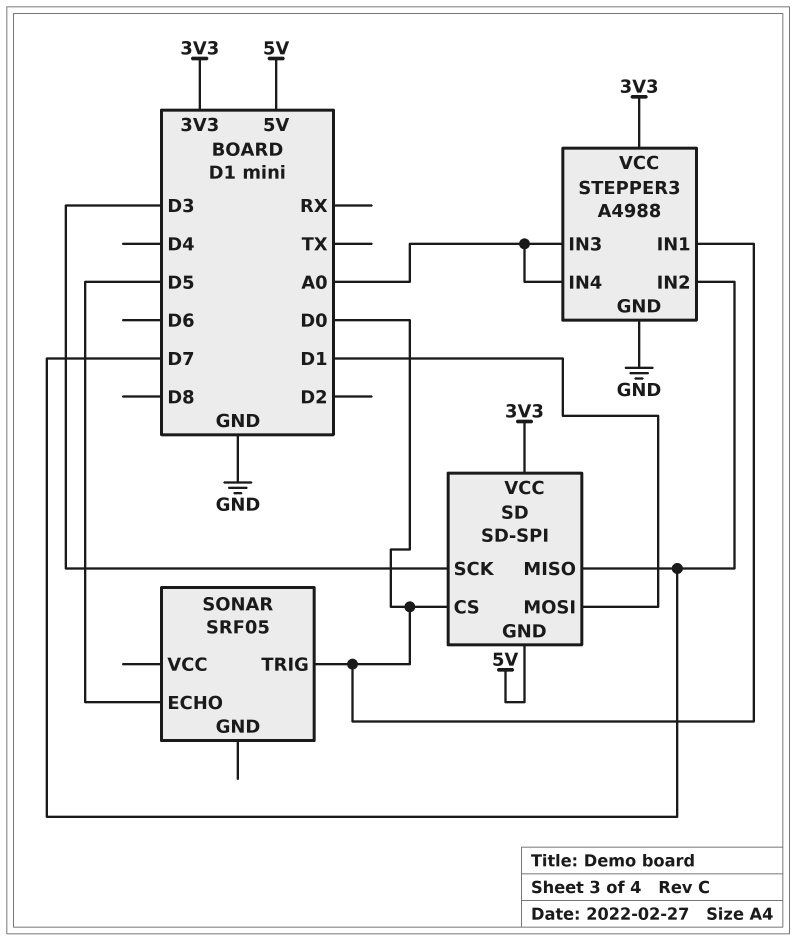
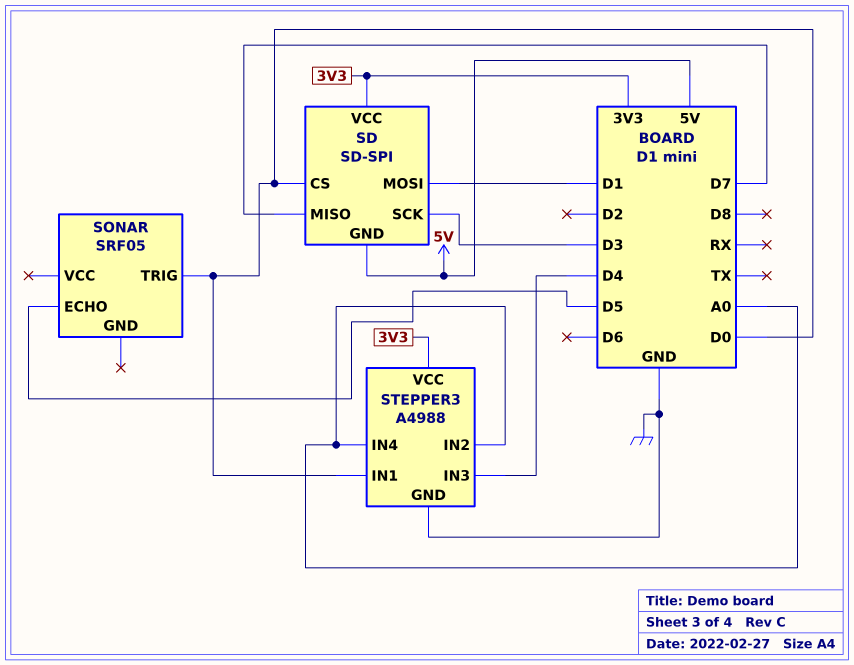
STEPPER3 pin IN2: D7 -> A0
STEPPER3 pin IN3: A0 -> D4

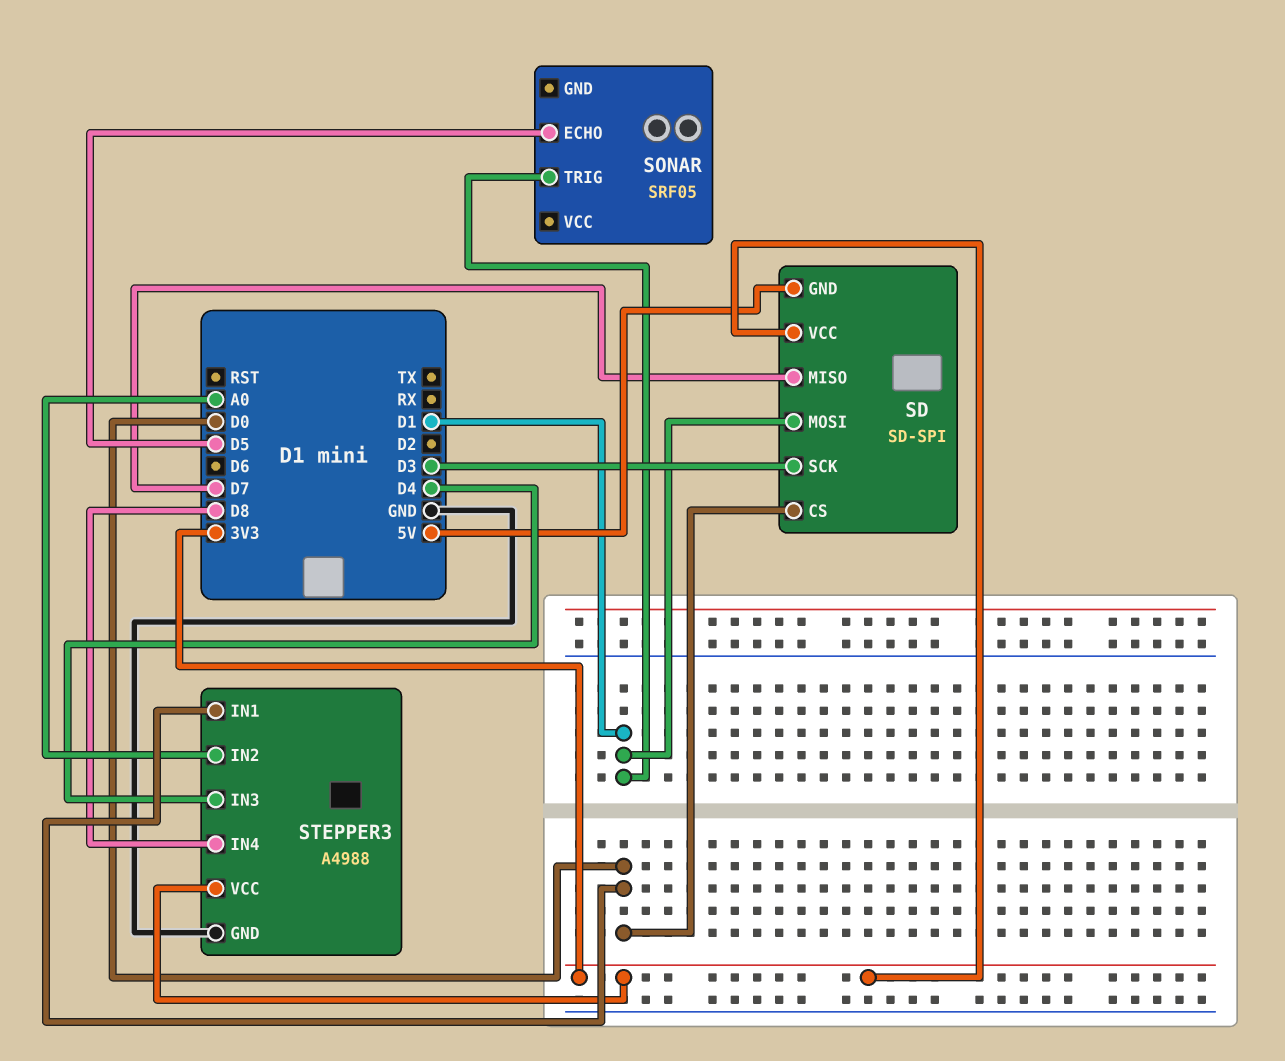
SONAR pin TRIG: D0 -> D1
STEPPER3 pin IN4: A0 -> D8

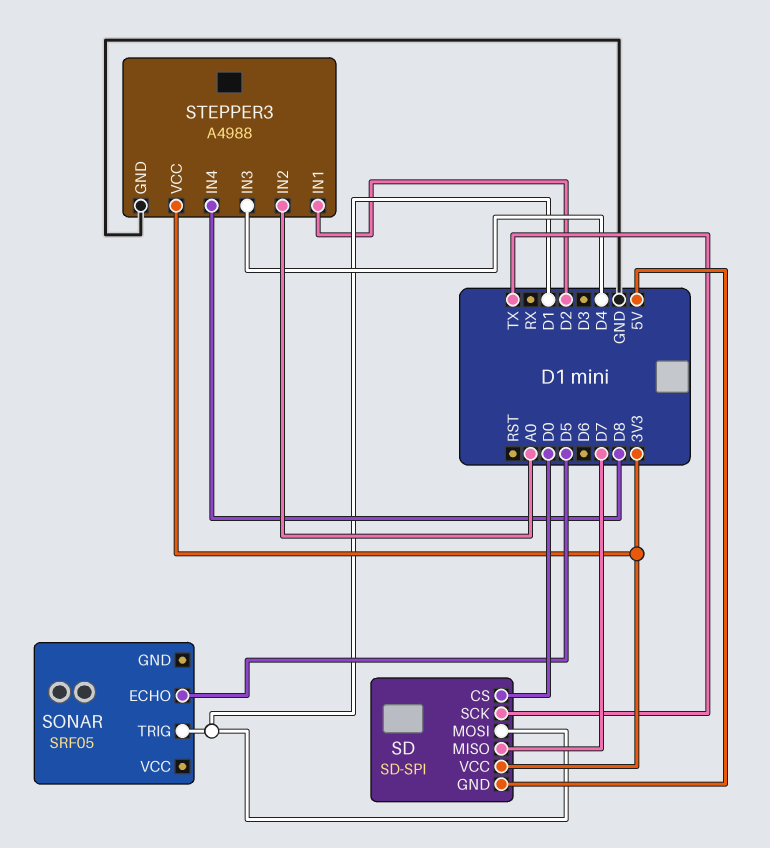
SD pin SCK: D3 -> TX
STEPPER3 pin IN1: D0 -> D2

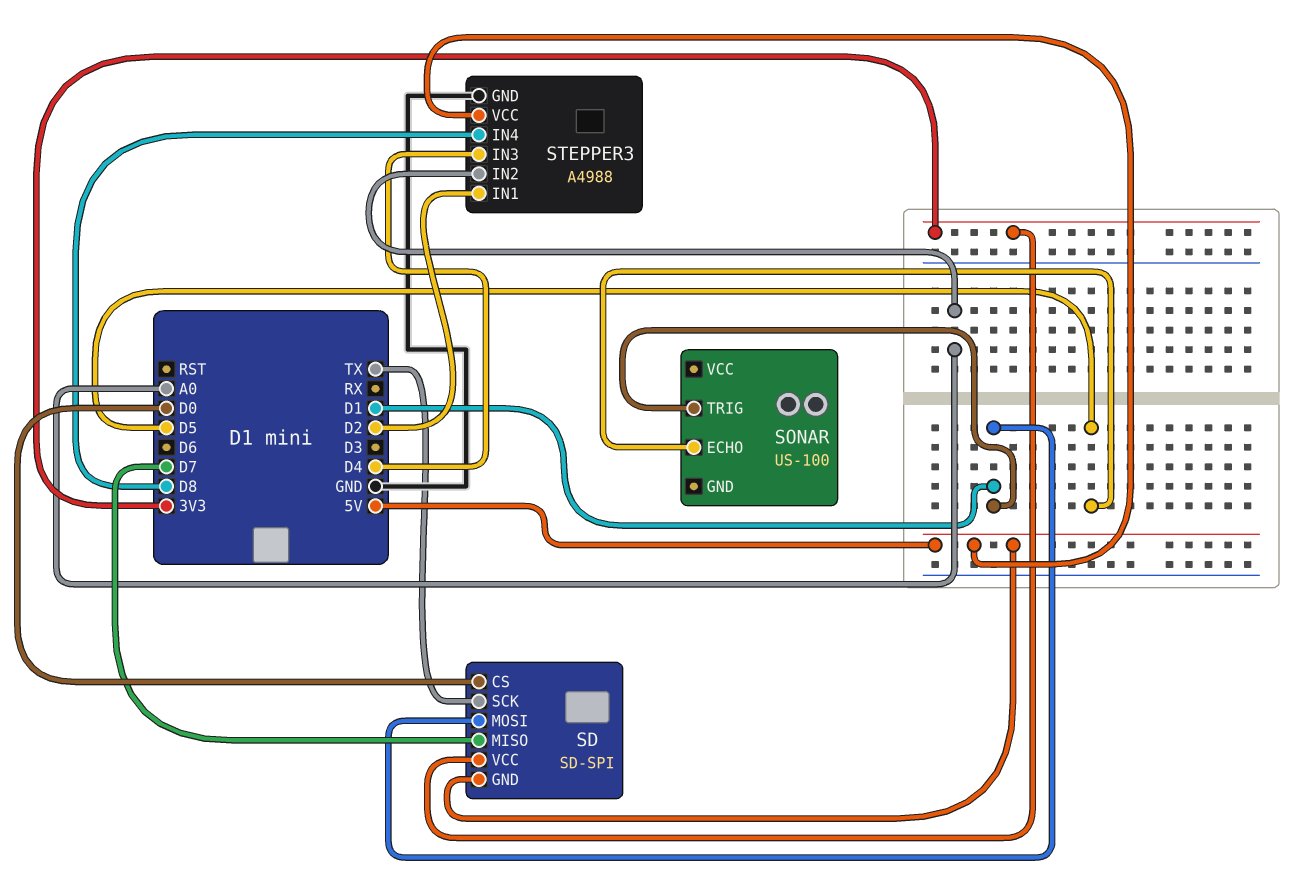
SONAR: SRF05 -> US-100
STEPPER3 pin VCC: 3V3 -> 5V

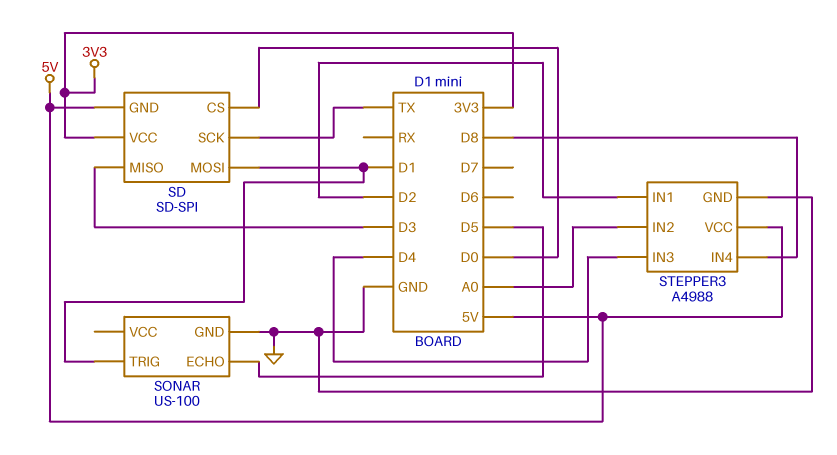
SD pin MISO: D7 -> D3
SONAR pin GND: none -> GND

